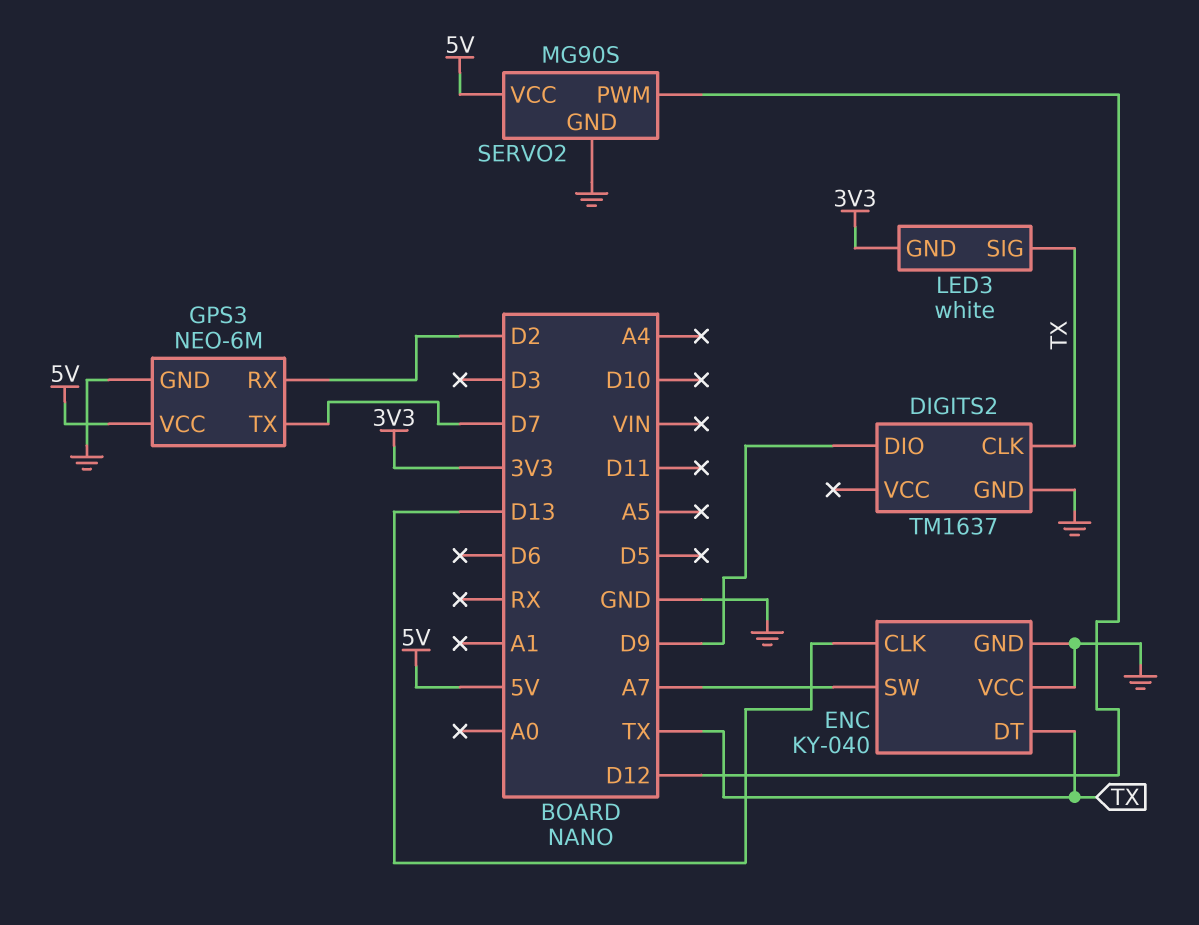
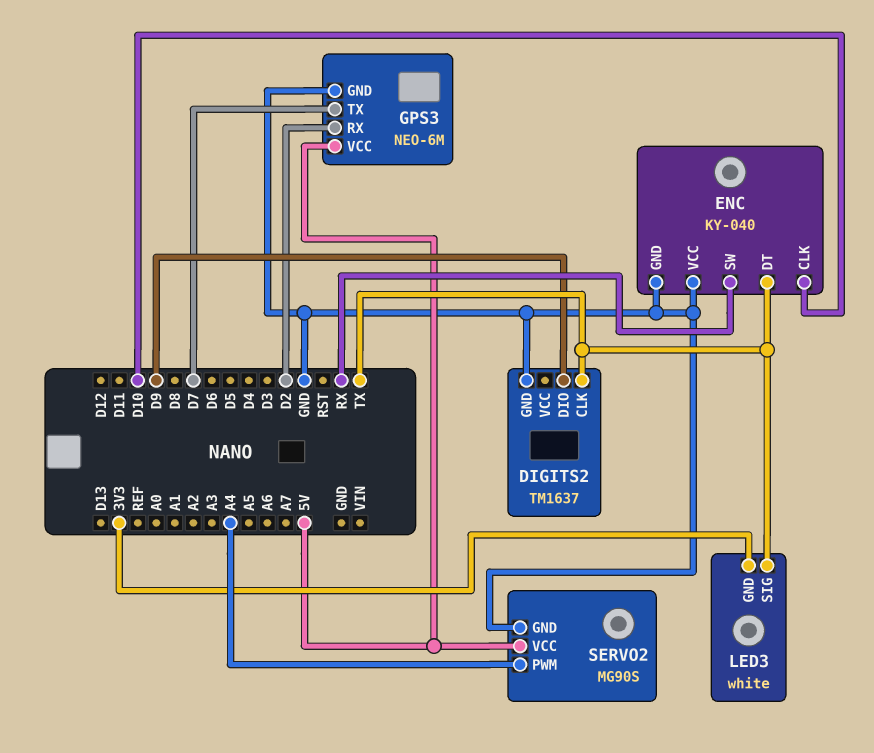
ENC pin CLK: D13 -> D10
ENC pin SW: A7 -> RX
SERVO2 pin PWM: D12 -> A4

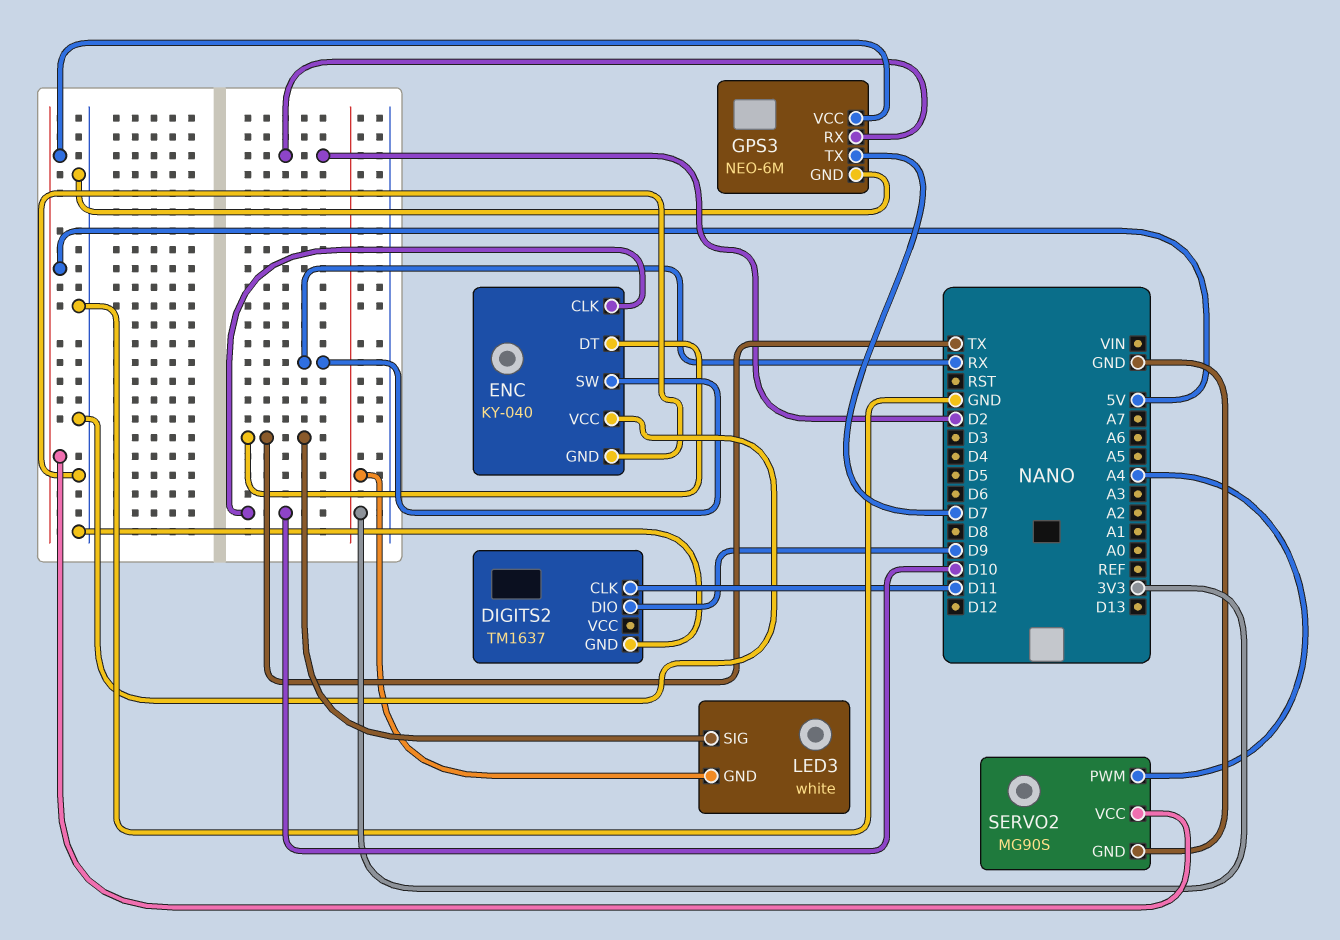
DIGITS2 pin CLK: TX -> D11

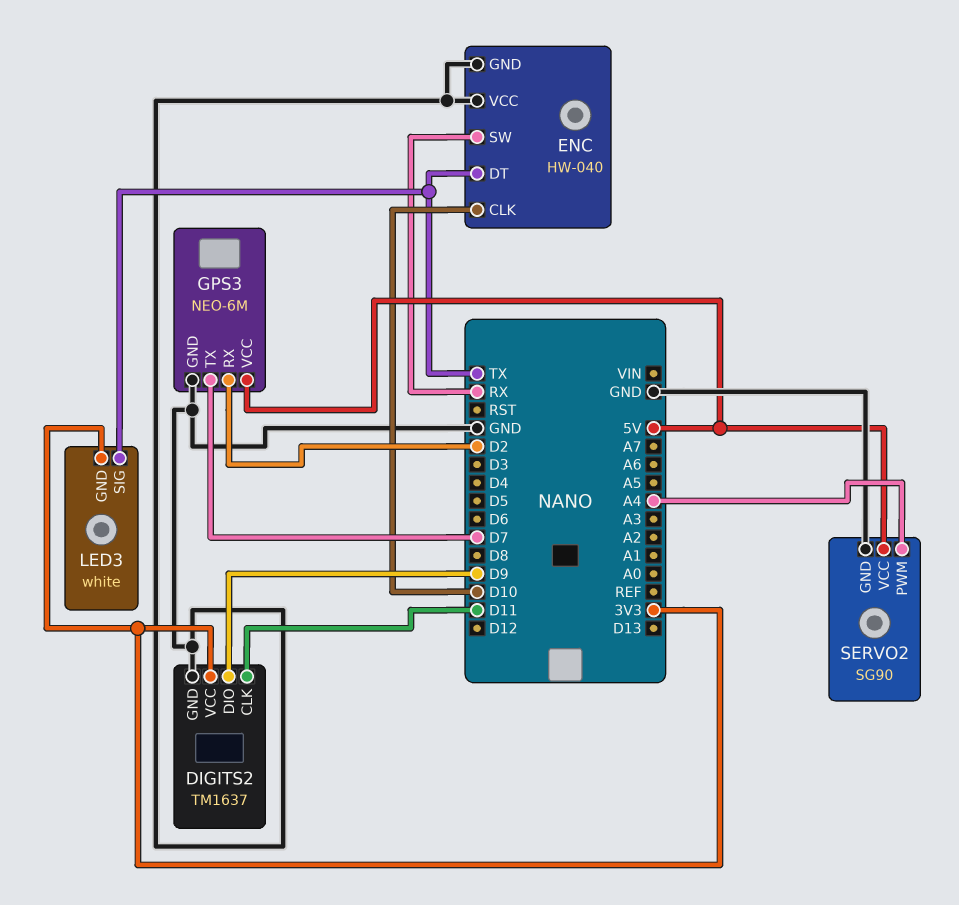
DIGITS2 pin VCC: none -> 3V3
ENC: KY-040 -> HW-040
SERVO2: MG90S -> SG90

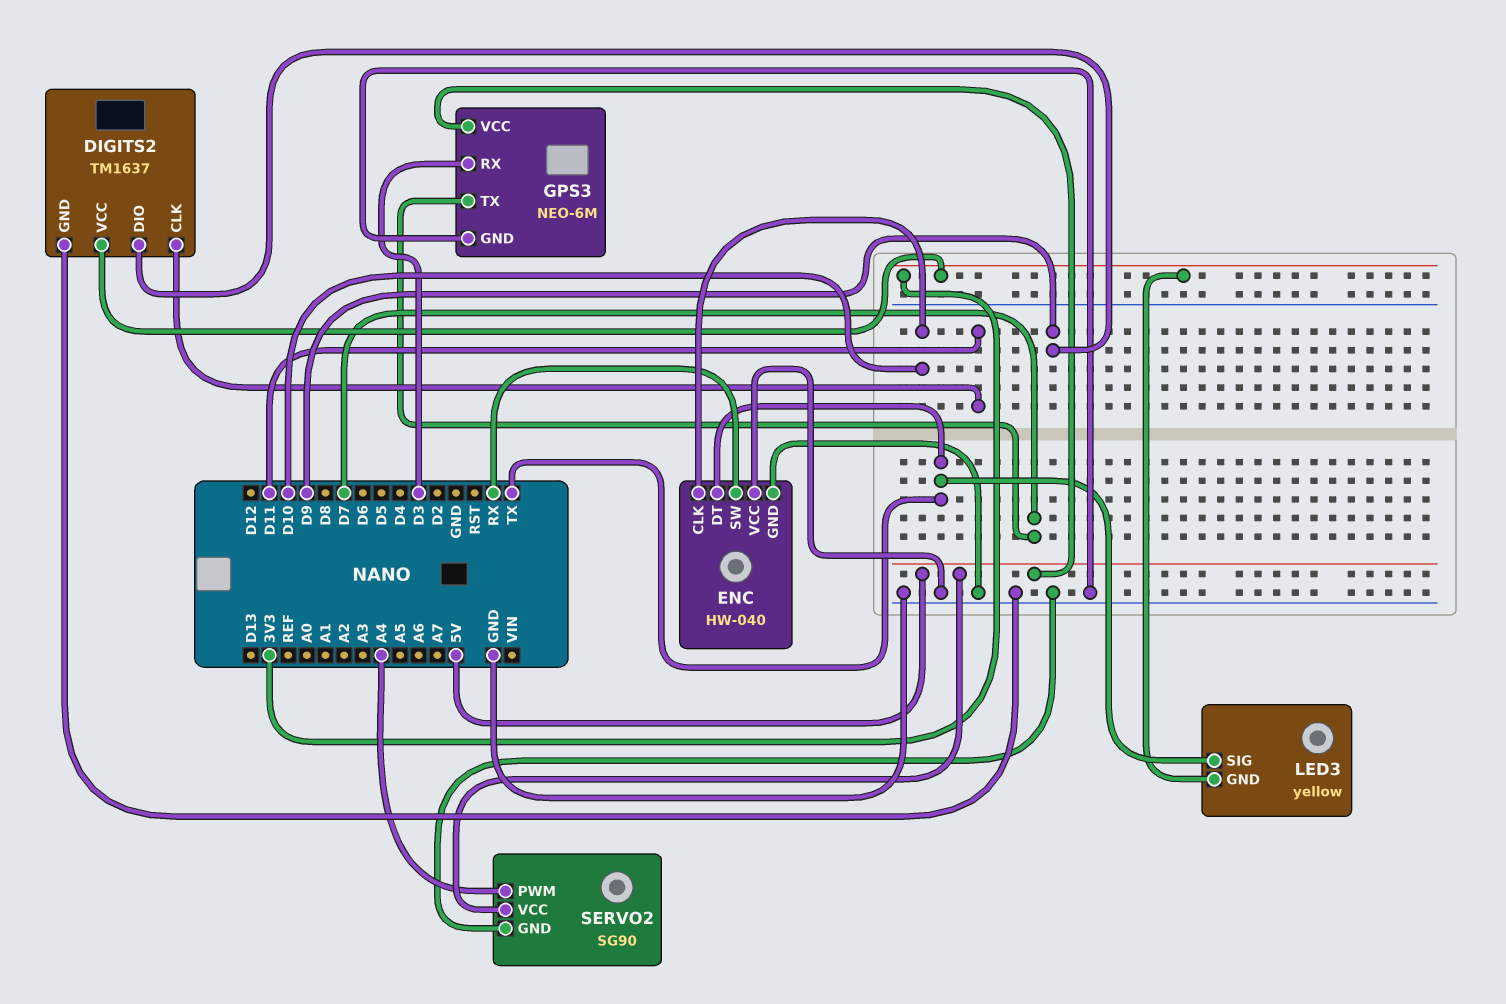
GPS3 pin RX: D2 -> D3
LED3: white -> yellow

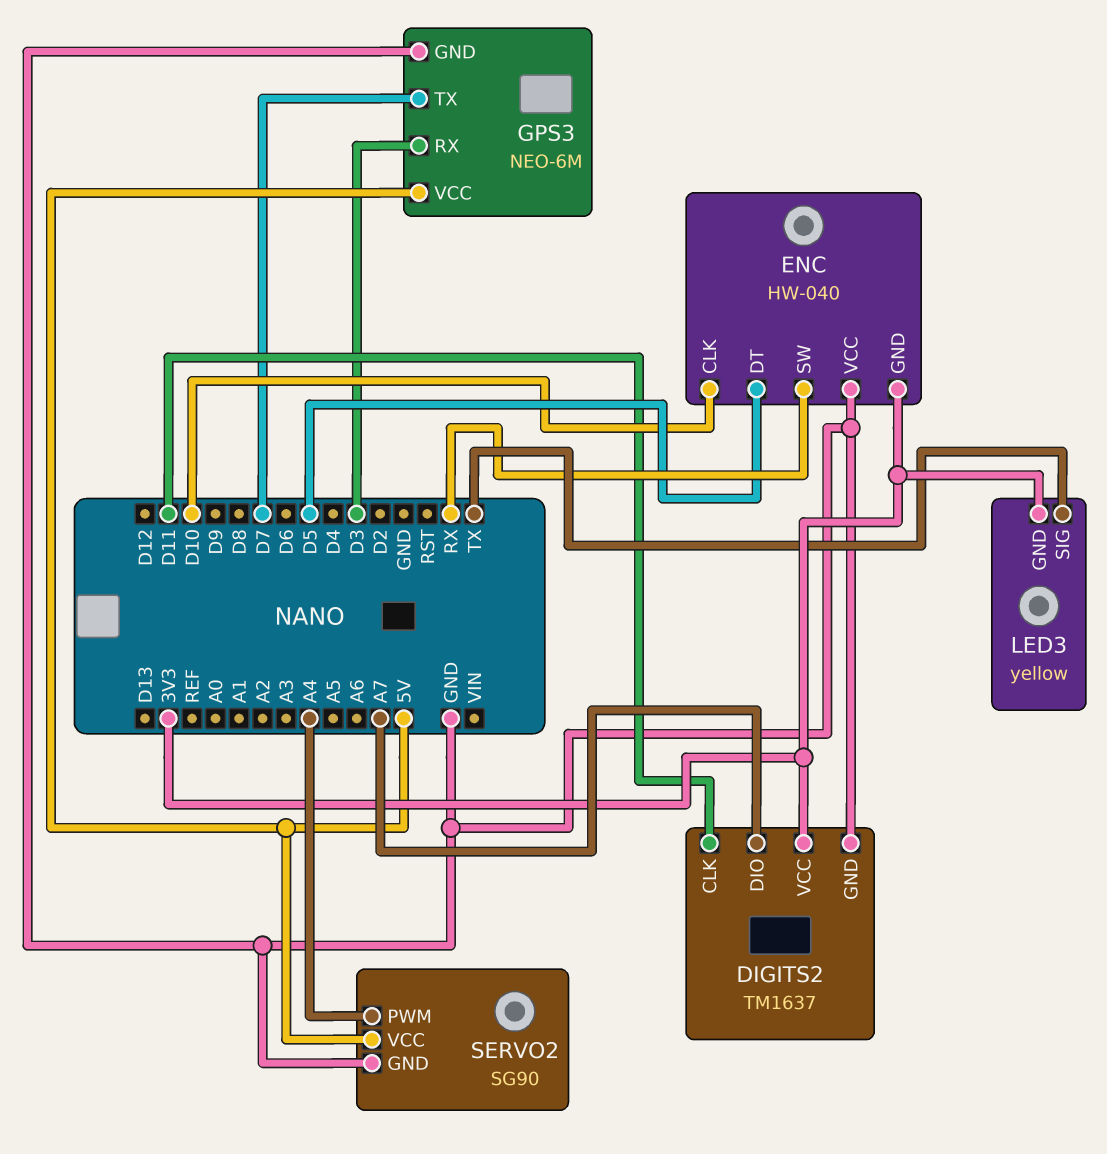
DIGITS2 pin DIO: D9 -> A7
ENC pin DT: TX -> D5
ENC pin GND: GND -> 3V3

